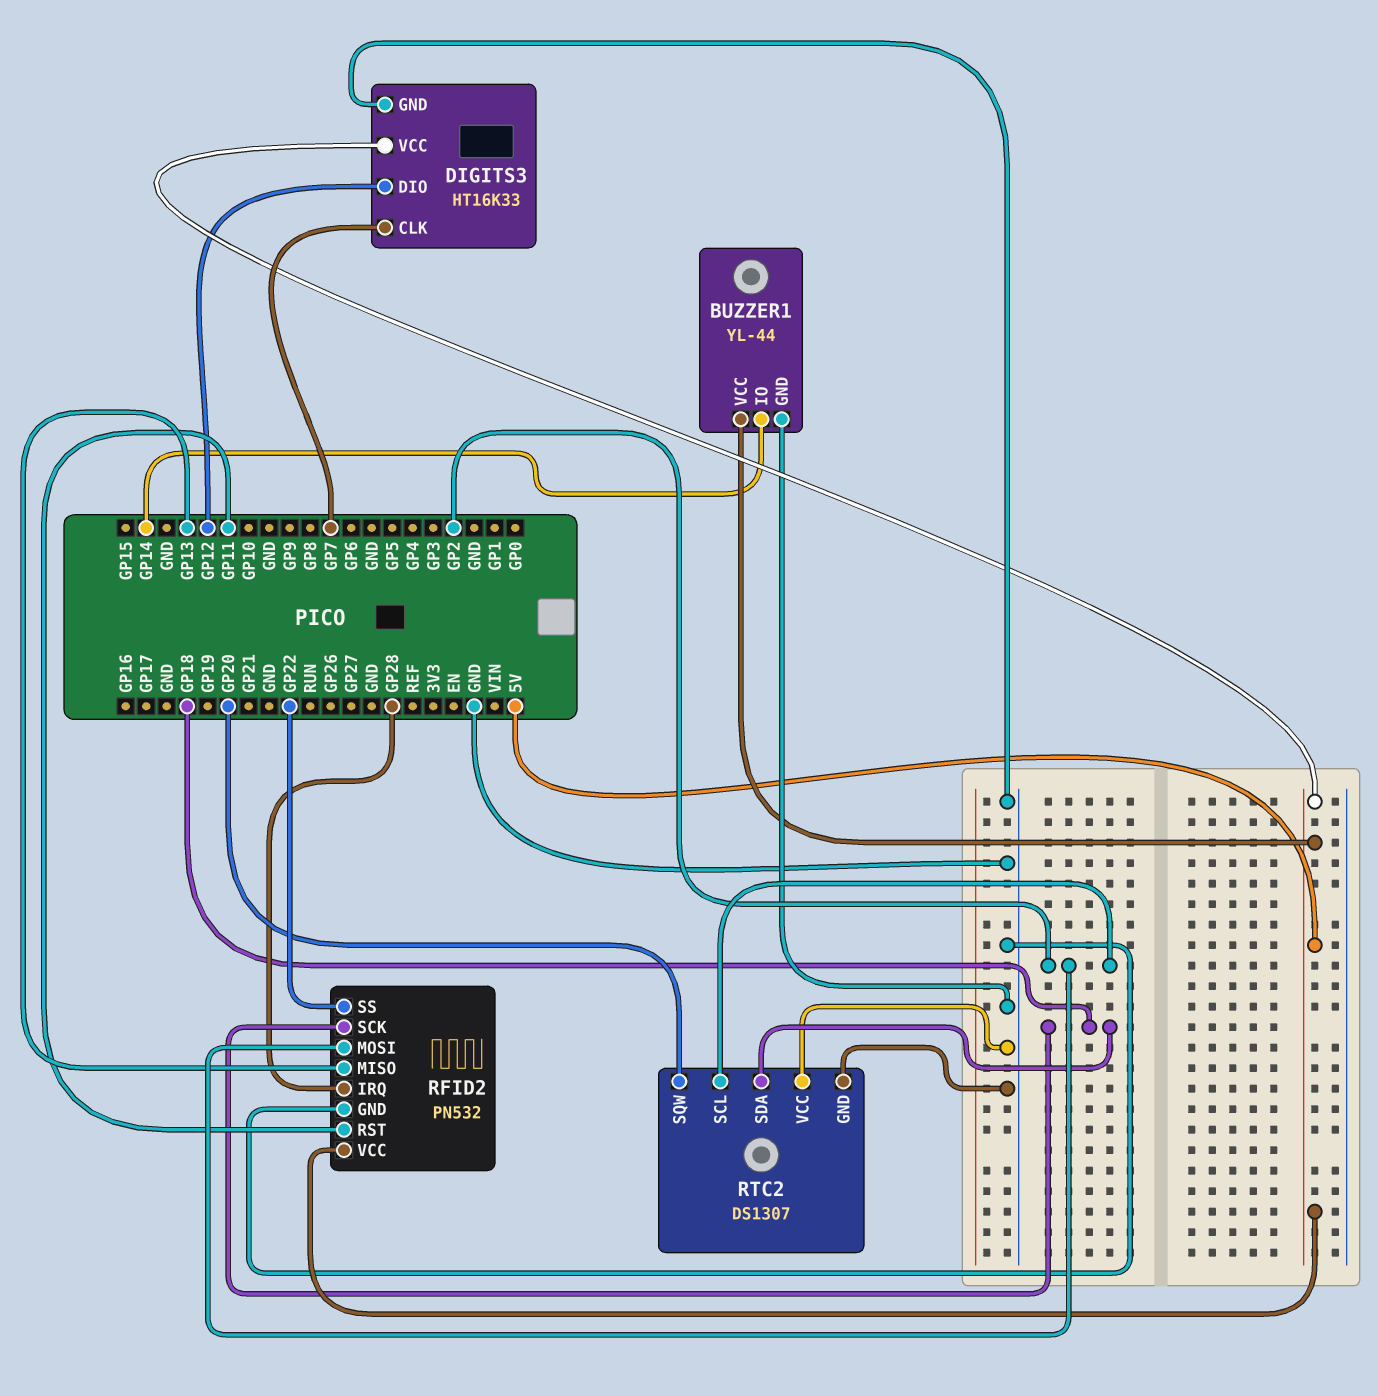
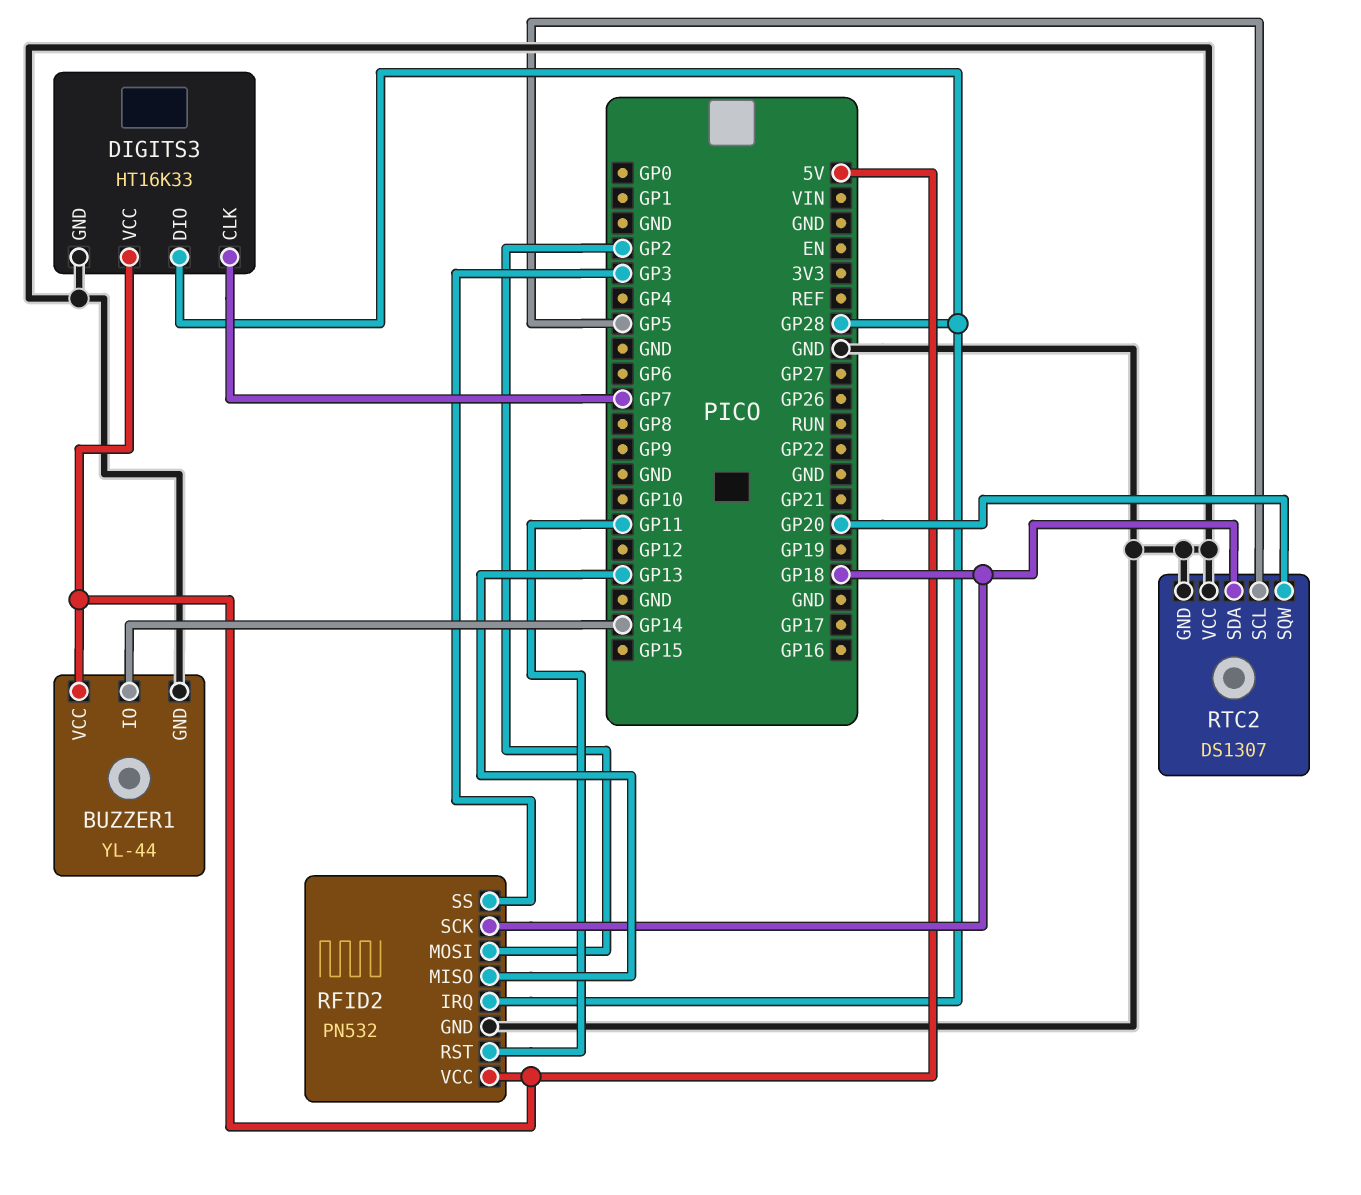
DIGITS3 pin DIO: GP12 -> GP28
RFID2 pin SS: GP22 -> GP3
RTC2 pin SCL: GP2 -> GP5

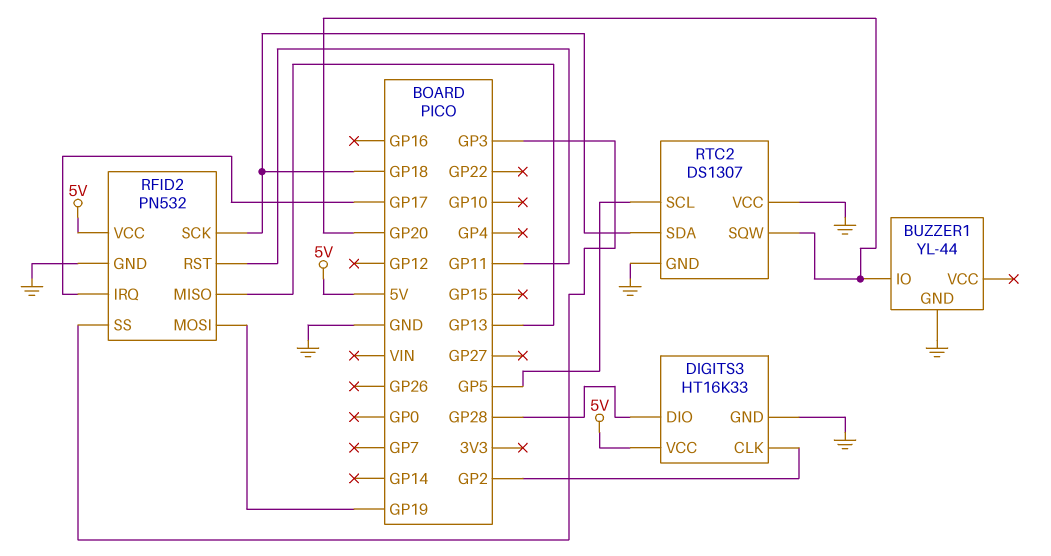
BUZZER1 pin IO: GP14 -> GP20
BUZZER1 pin VCC: 5V -> none
DIGITS3 pin CLK: GP7 -> GP2
RFID2 pin IRQ: GP28 -> GP17
RFID2 pin MOSI: GP2 -> GP19

